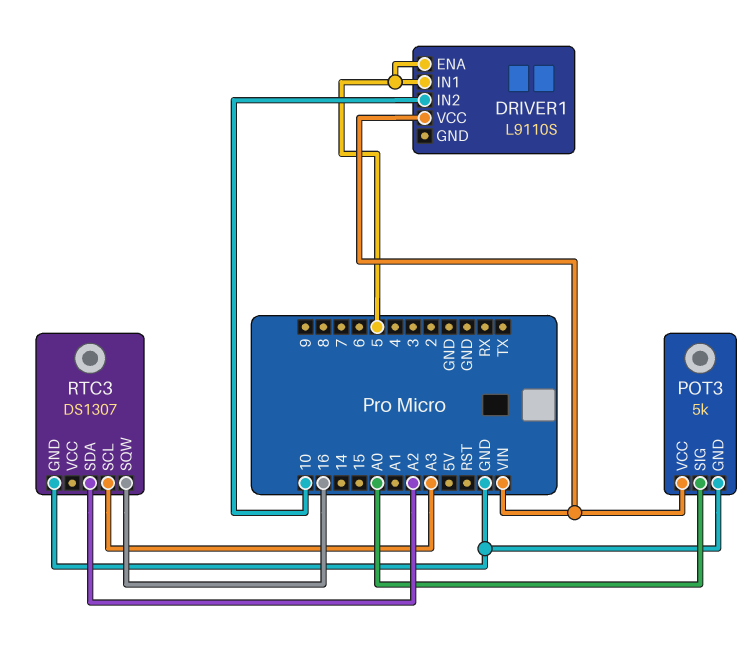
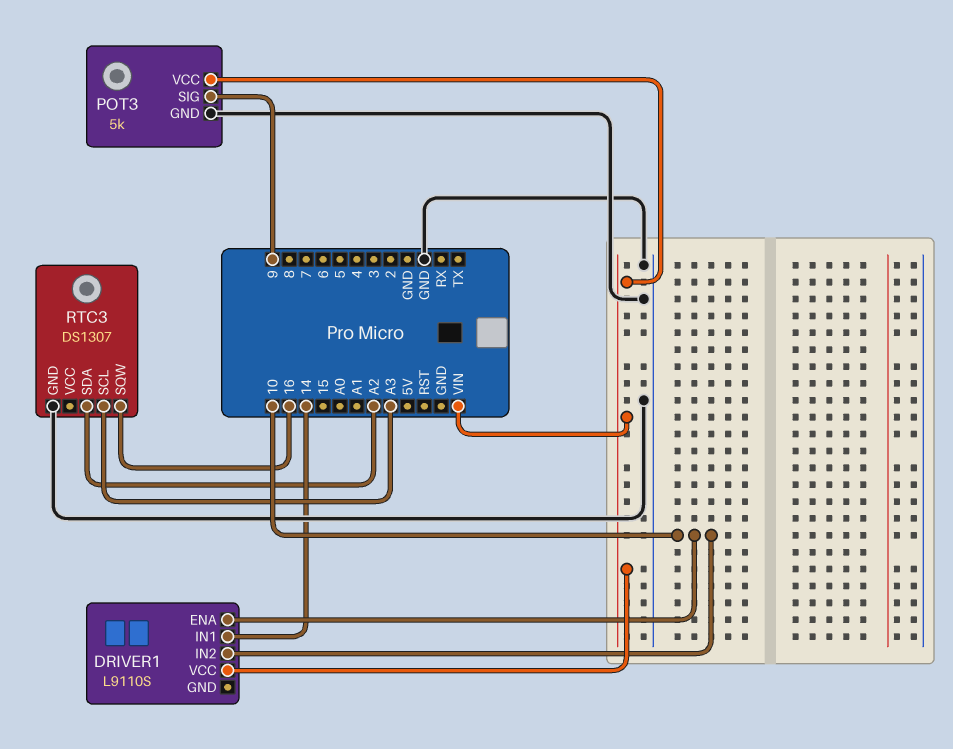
DRIVER1 pin ENA: 5 -> 10
DRIVER1 pin IN1: 5 -> 14
POT3 pin SIG: A0 -> 9

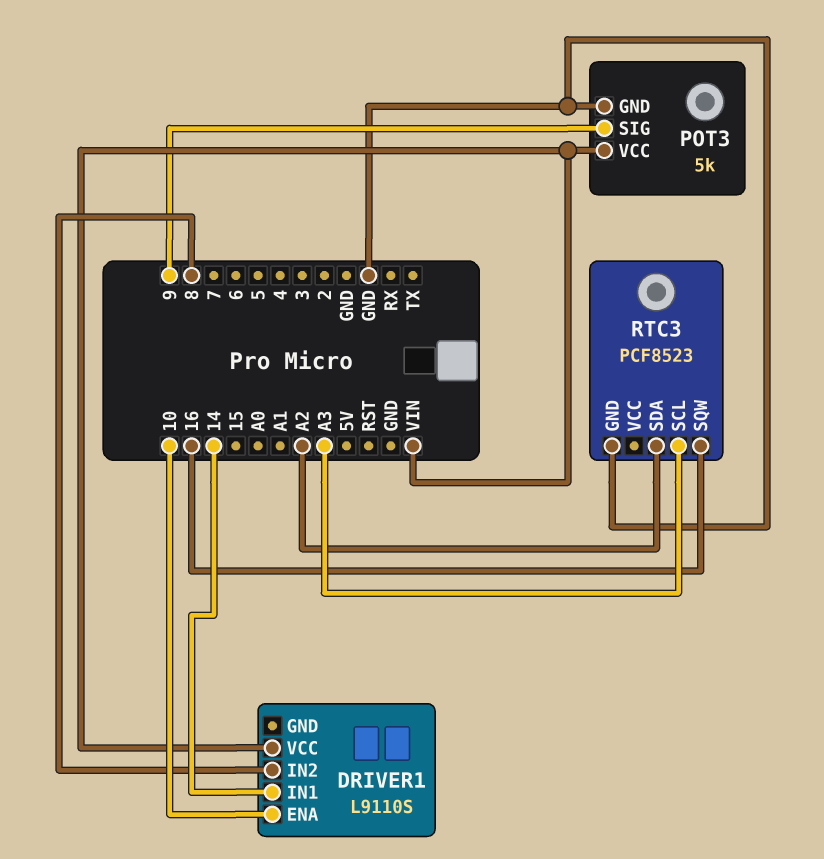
DRIVER1 pin IN2: 10 -> 8
RTC3: DS1307 -> PCF8523

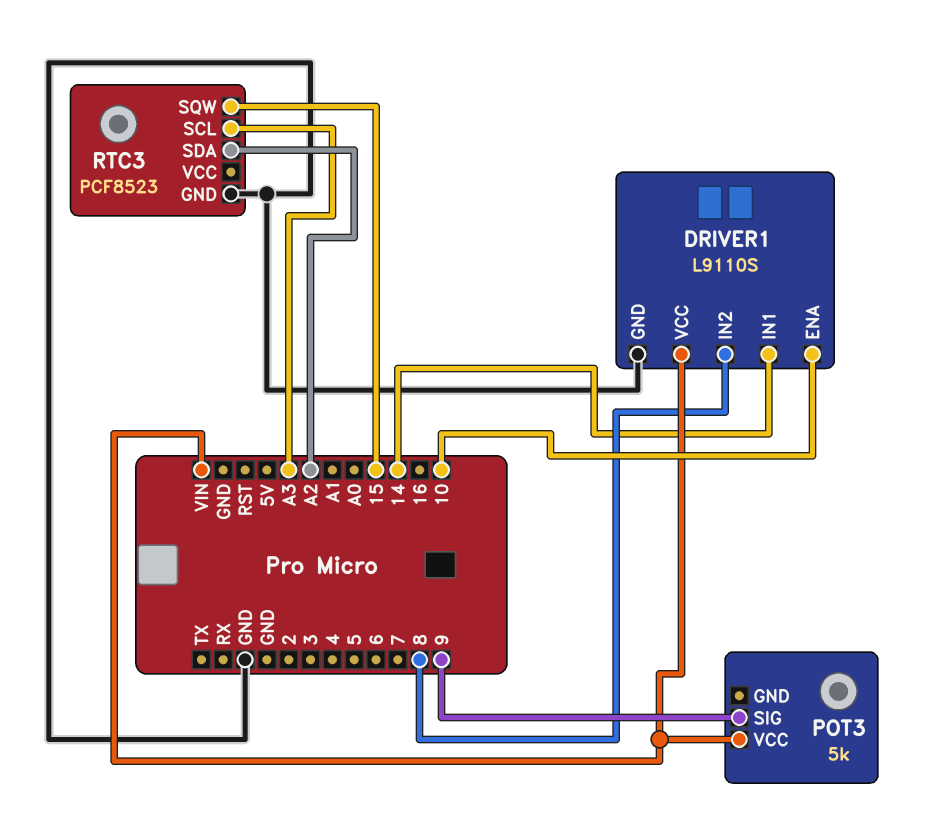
DRIVER1 pin GND: none -> GND
POT3 pin GND: GND -> none
RTC3 pin SQW: 16 -> 15

